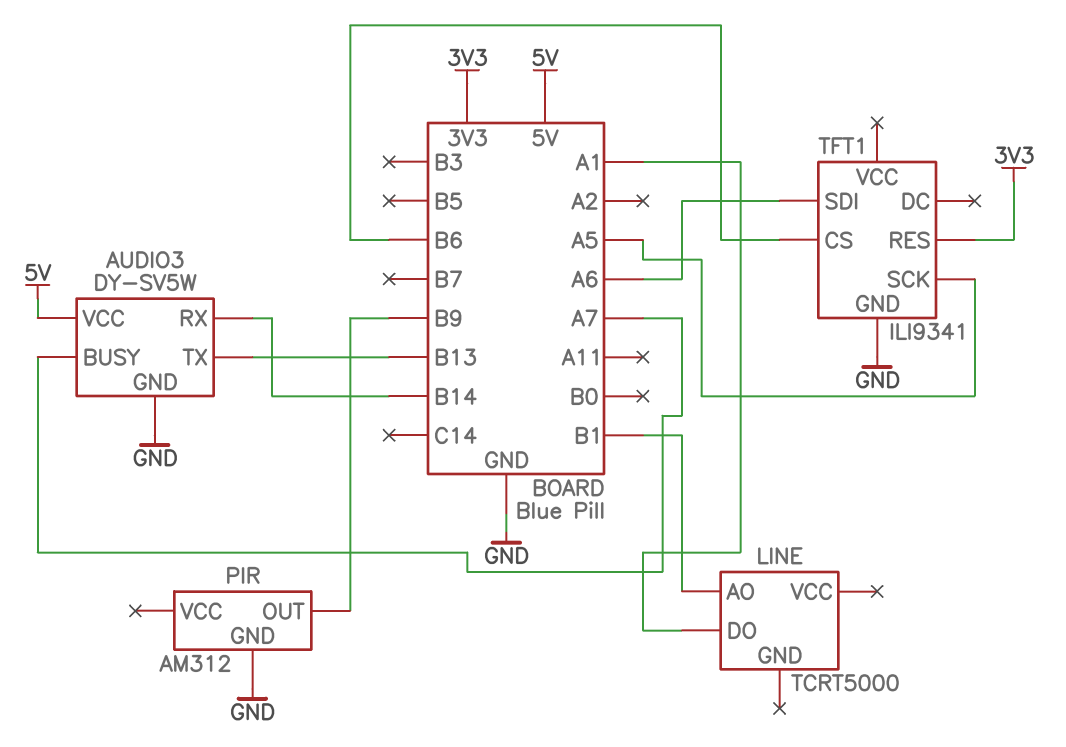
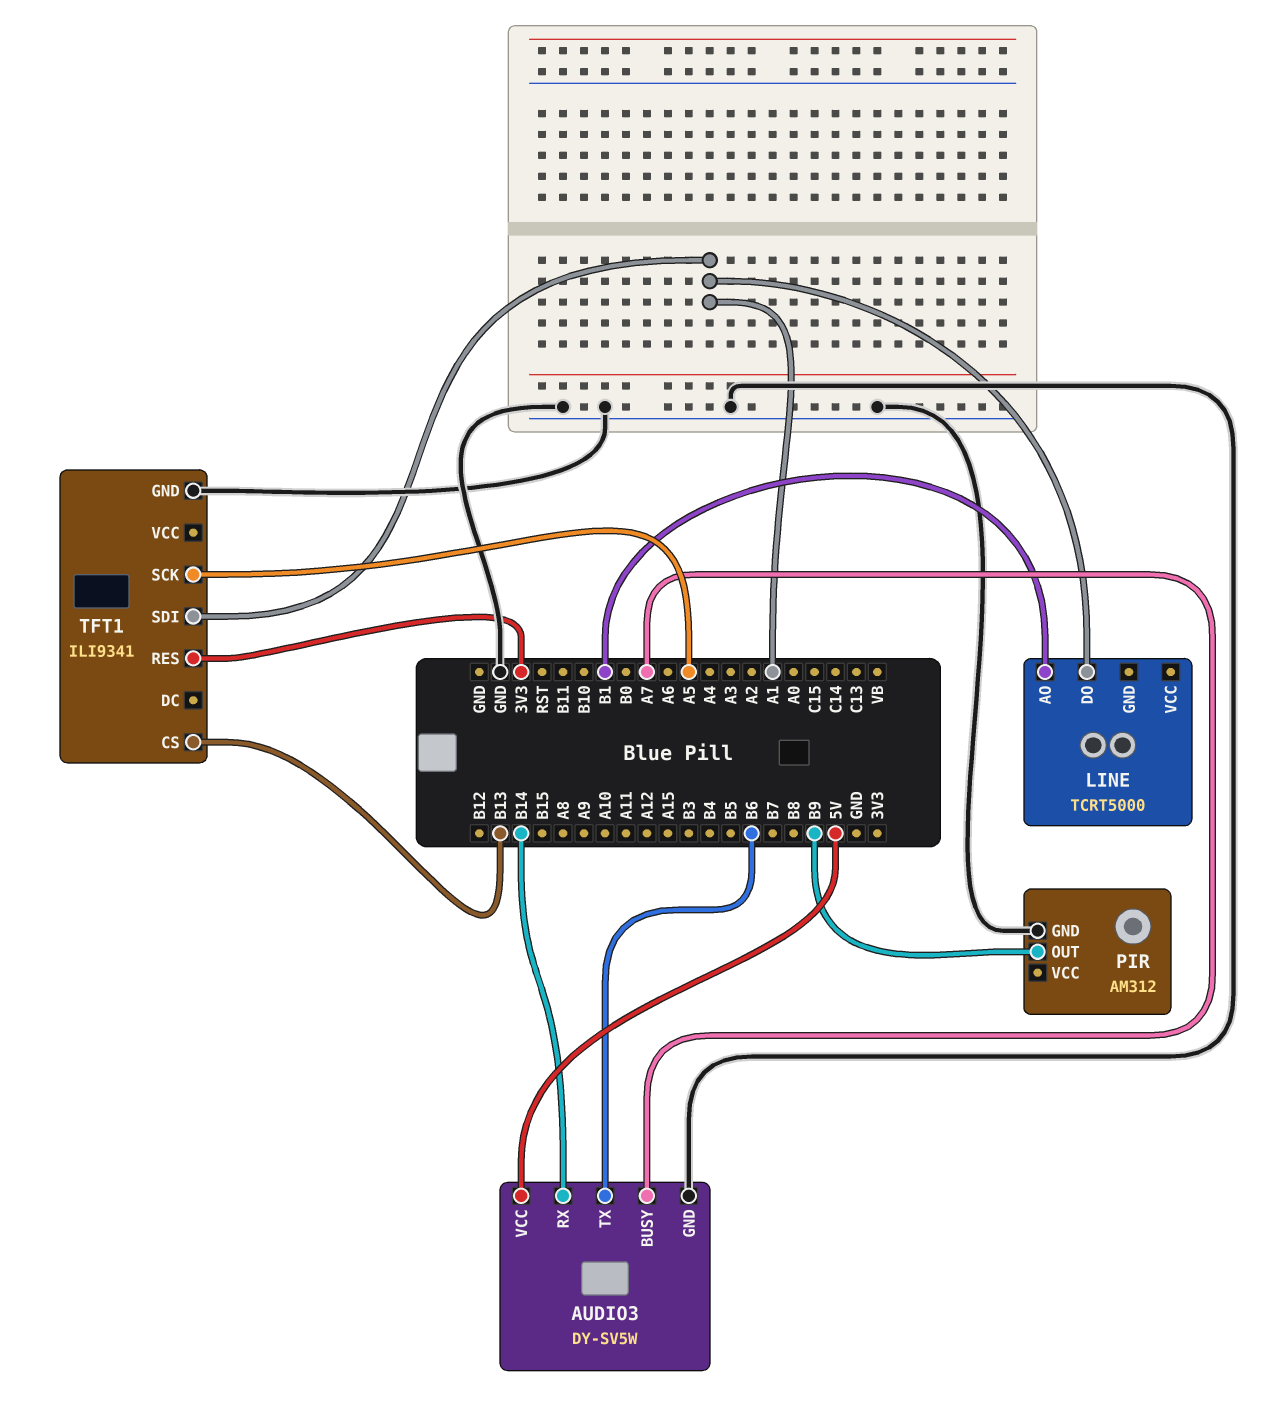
AUDIO3 pin TX: B13 -> B6
TFT1 pin CS: B6 -> B13
TFT1 pin SDI: A6 -> A1

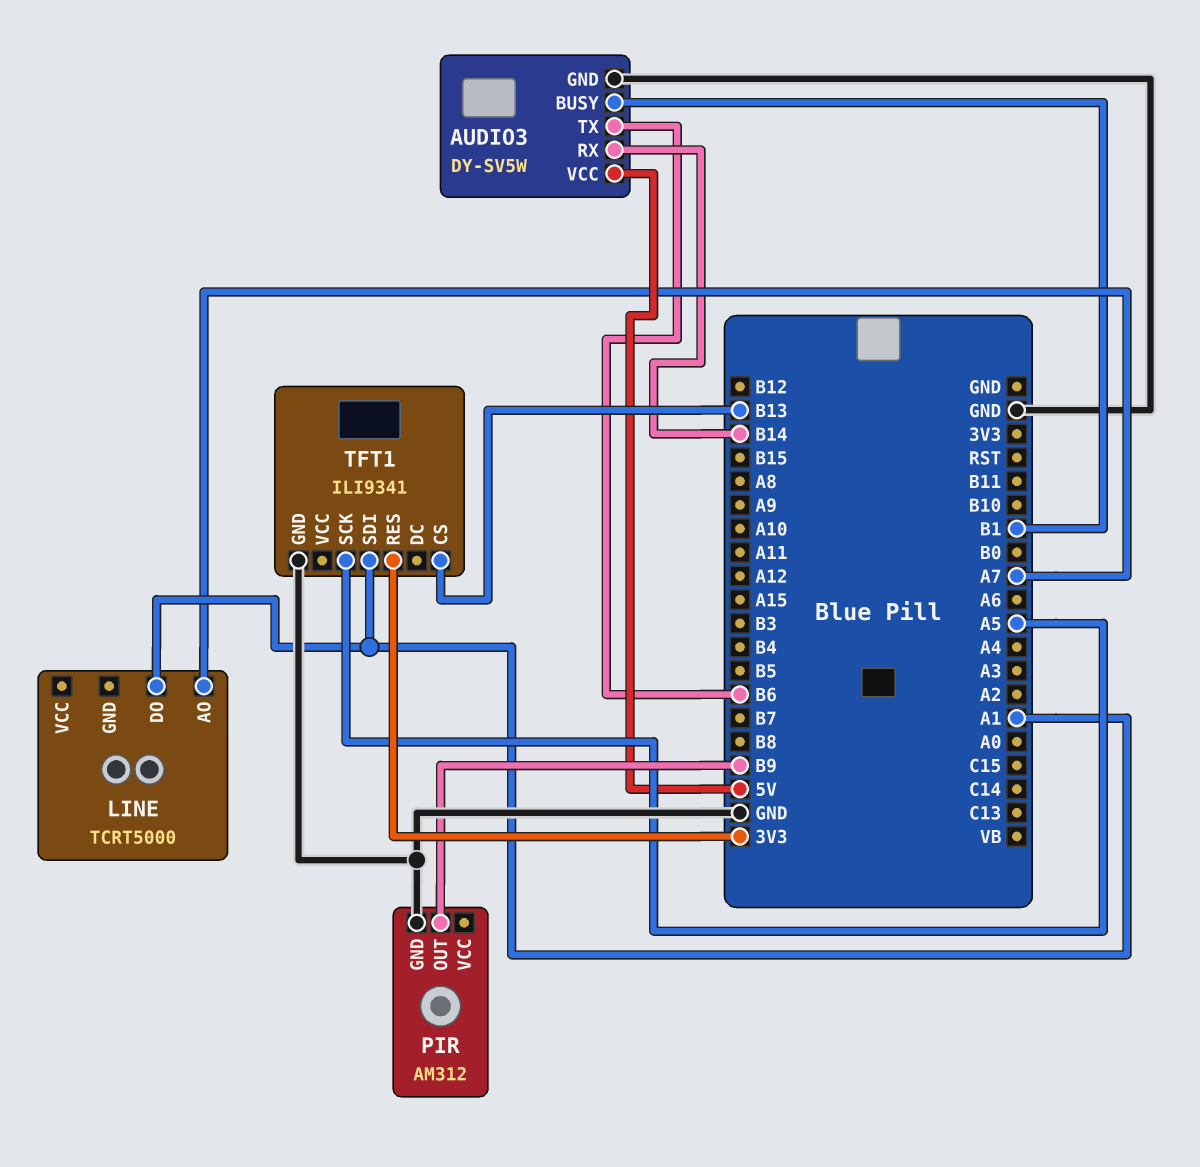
AUDIO3 pin BUSY: A7 -> B1
LINE pin AO: B1 -> A7

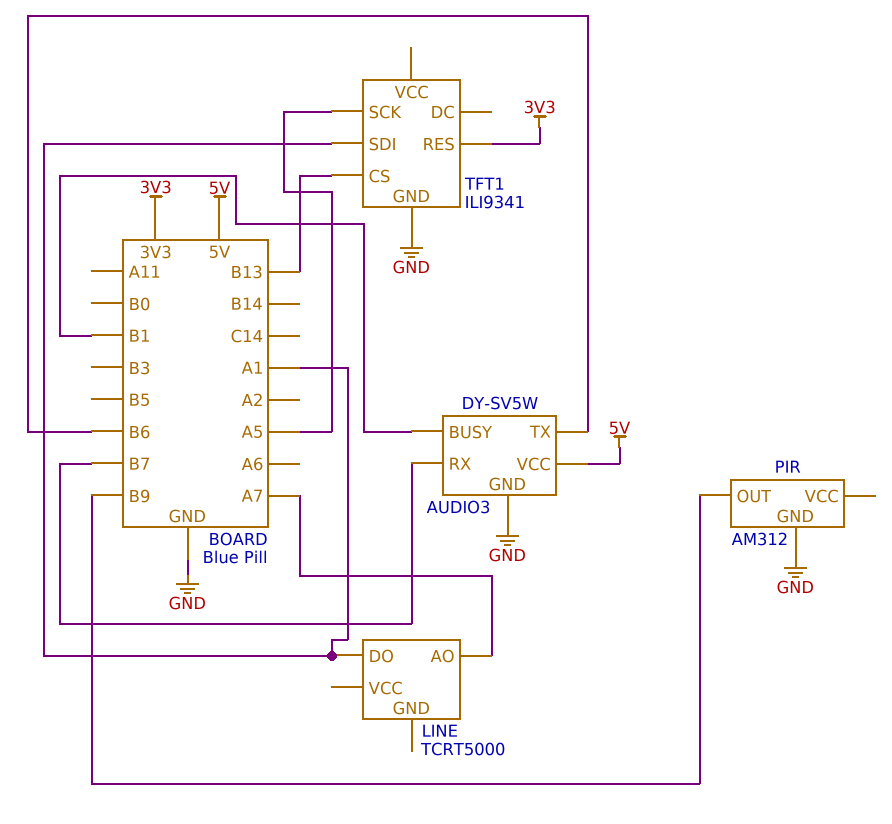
AUDIO3 pin RX: B14 -> B7

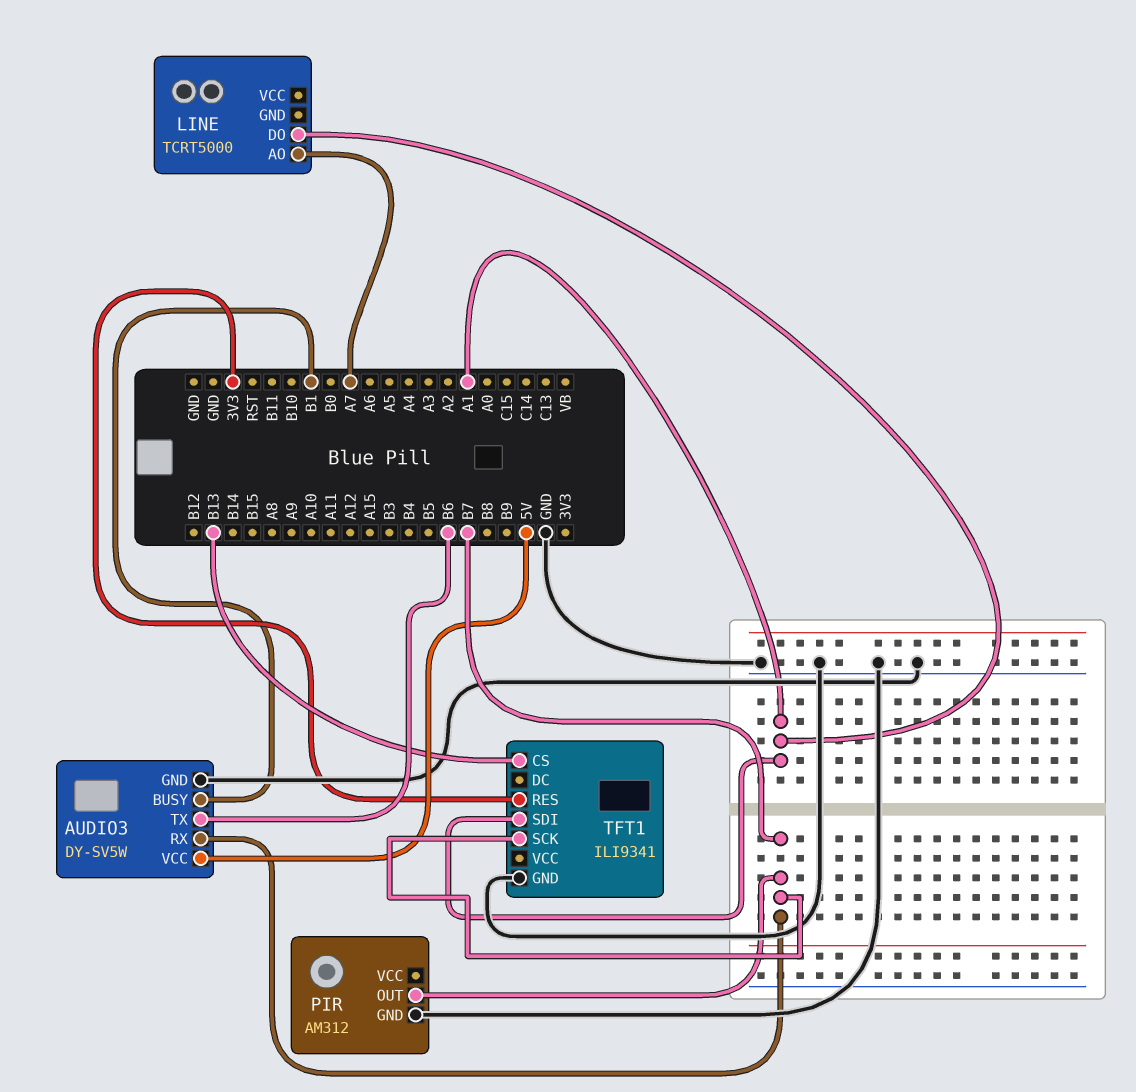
PIR pin OUT: B9 -> B7
TFT1 pin SCK: A5 -> B7

